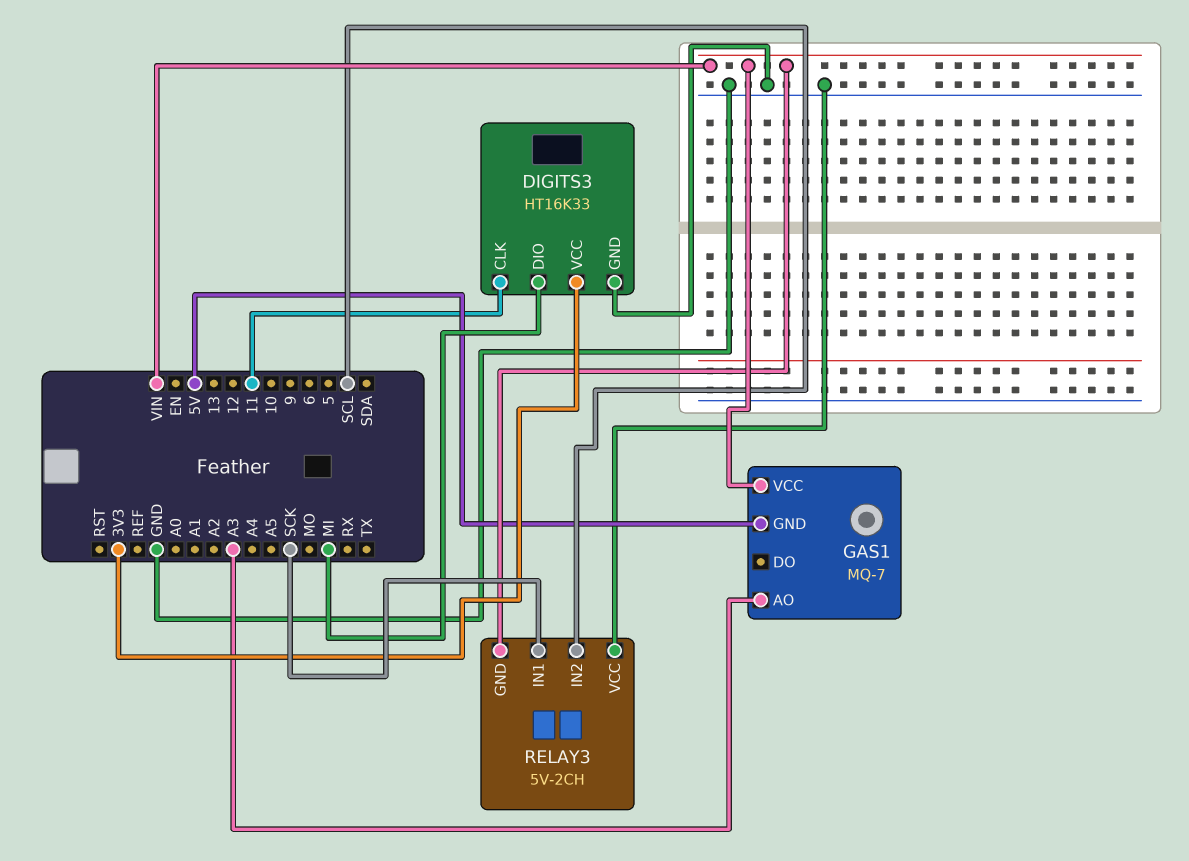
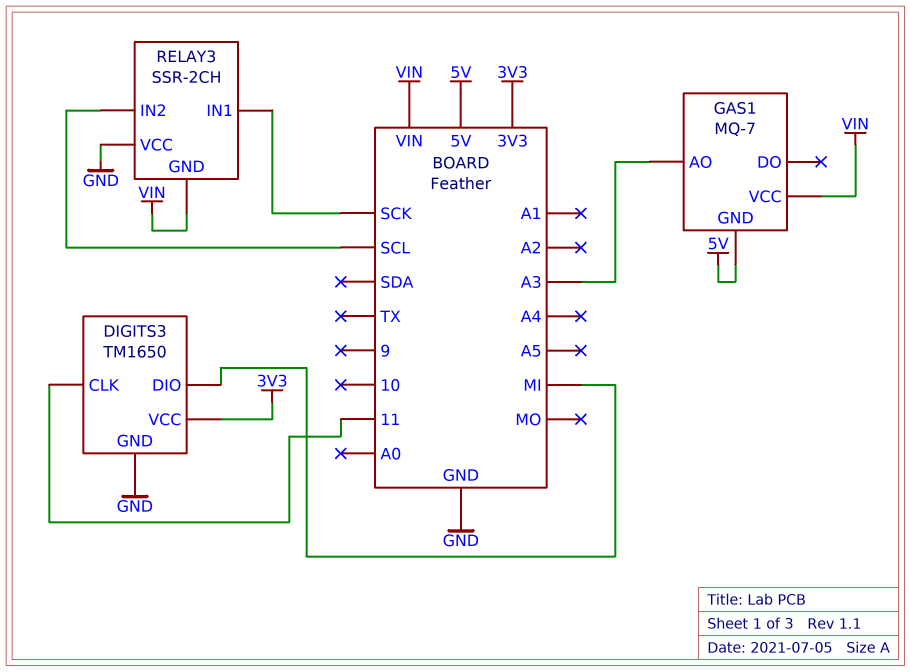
DIGITS3: HT16K33 -> TM1650
RELAY3: 5V-2CH -> SSR-2CH

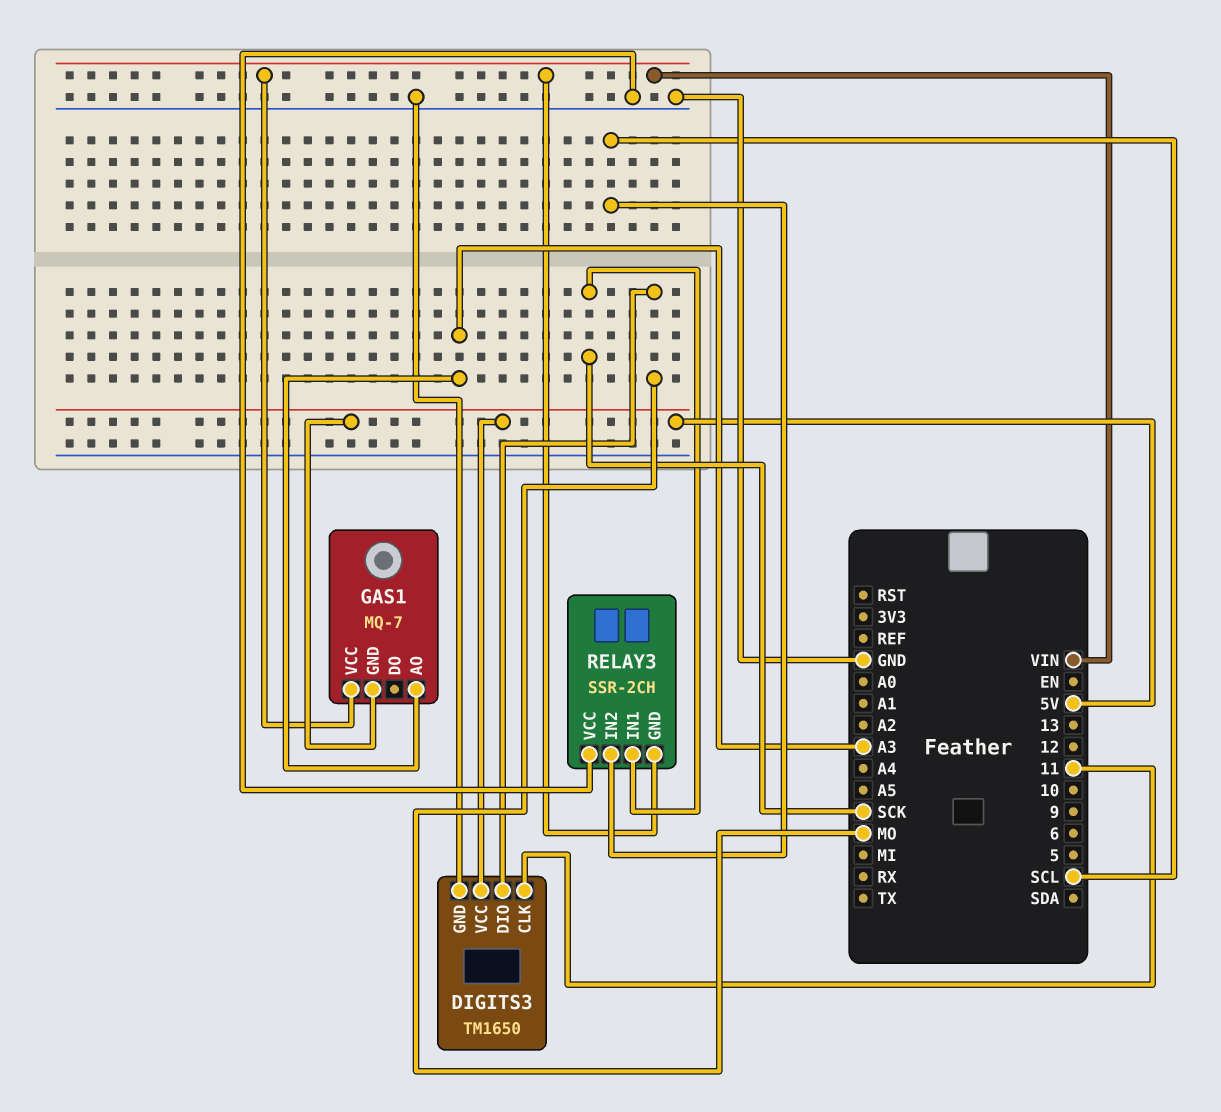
DIGITS3 pin DIO: MI -> MO
DIGITS3 pin VCC: 3V3 -> 5V

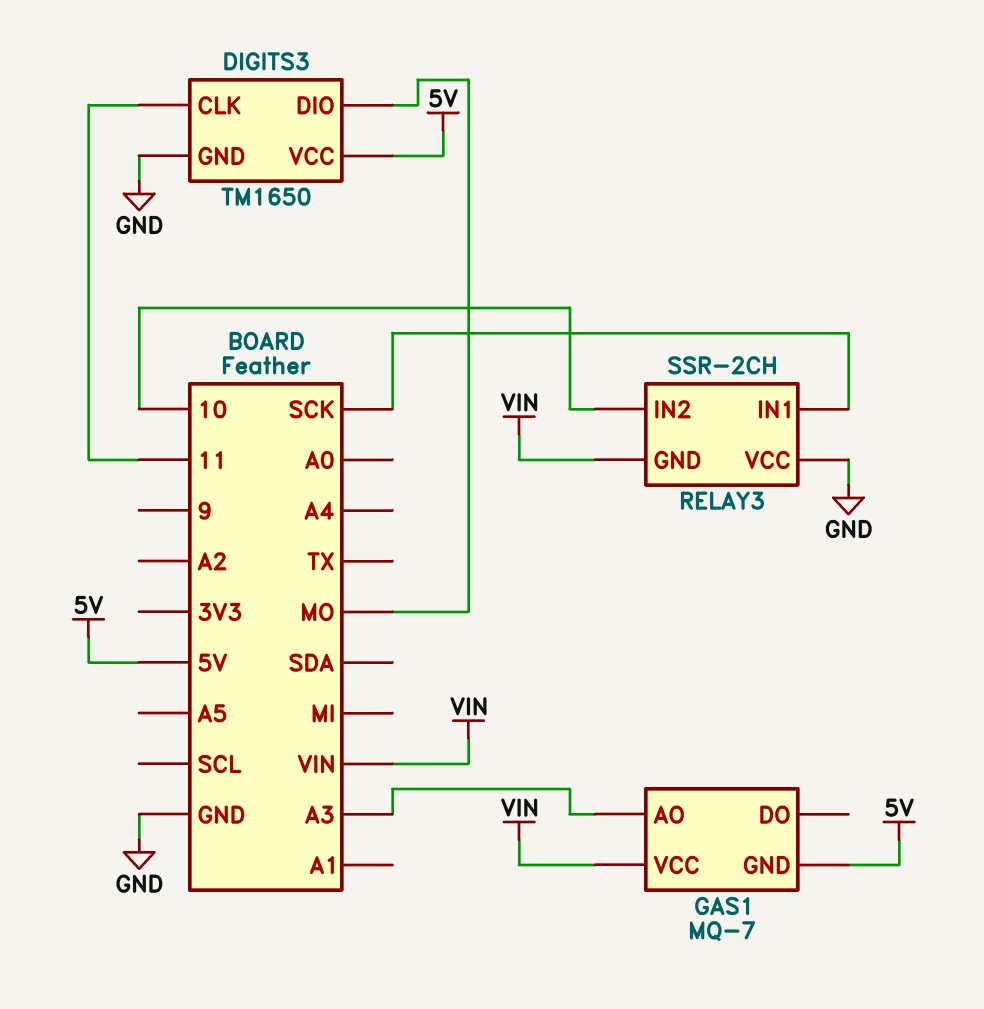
RELAY3 pin IN2: SCL -> 10

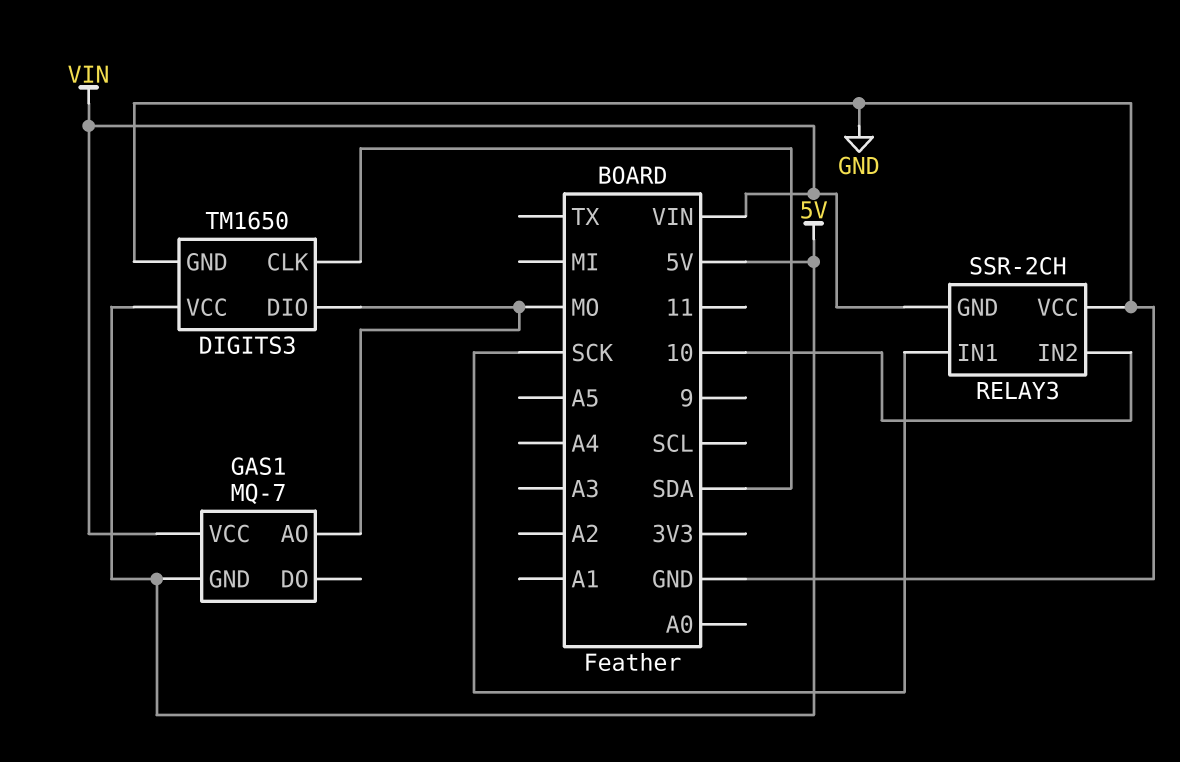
DIGITS3 pin CLK: 11 -> SDA
GAS1 pin AO: A3 -> MO

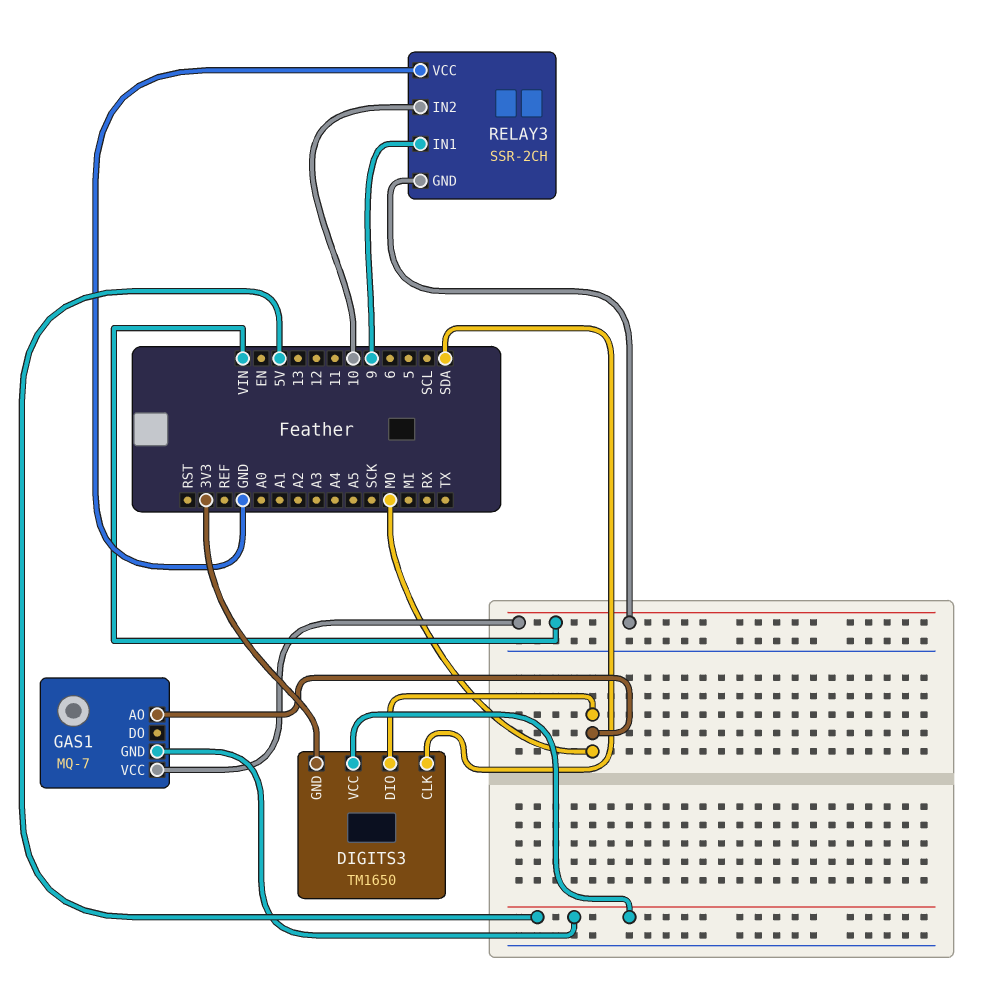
DIGITS3 pin GND: GND -> 3V3
RELAY3 pin IN1: SCK -> 9

